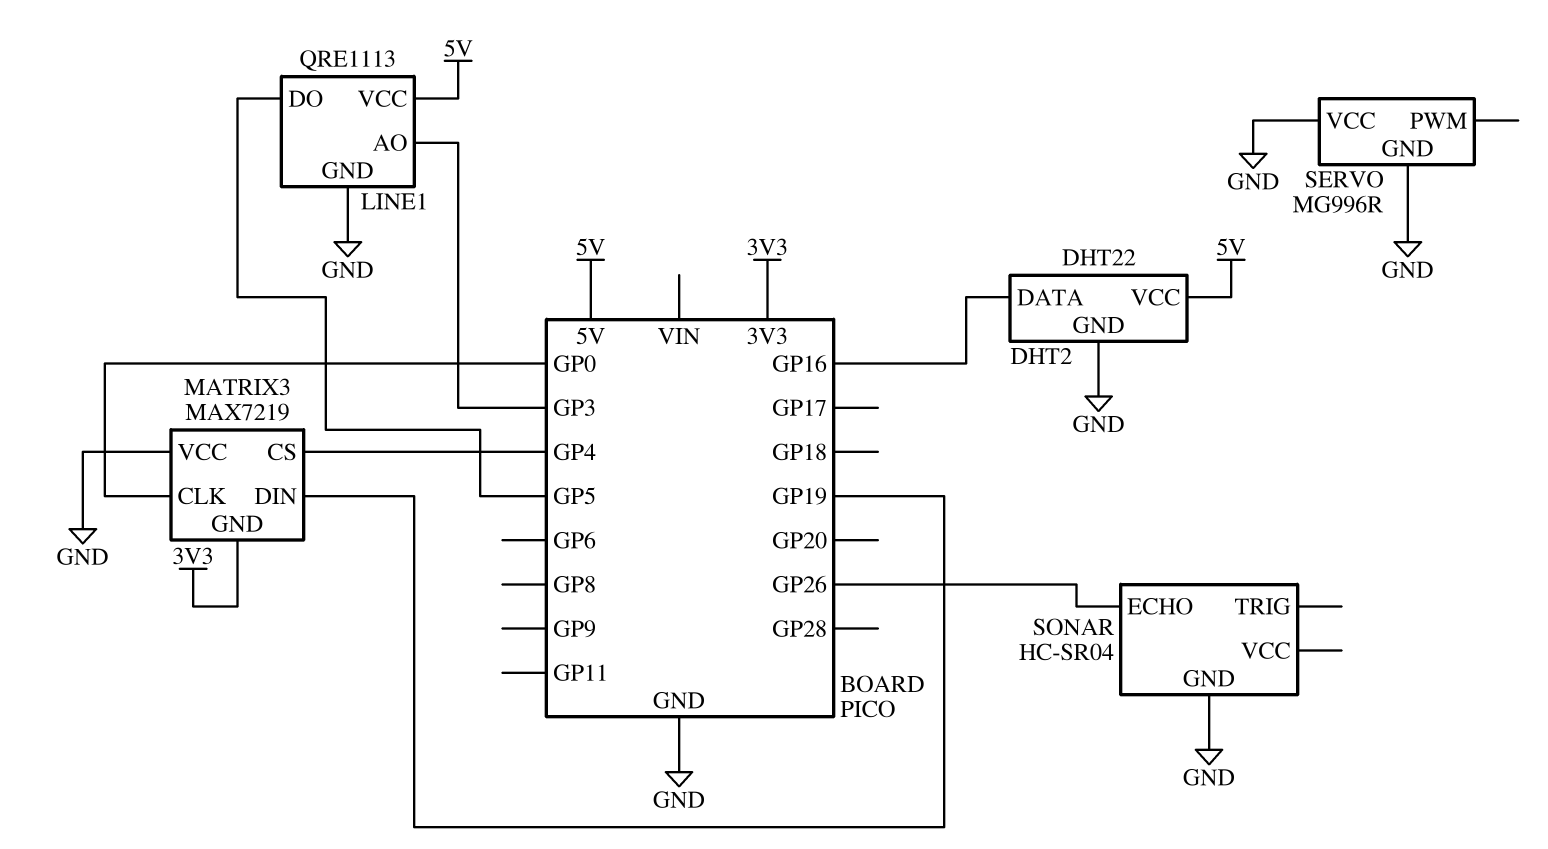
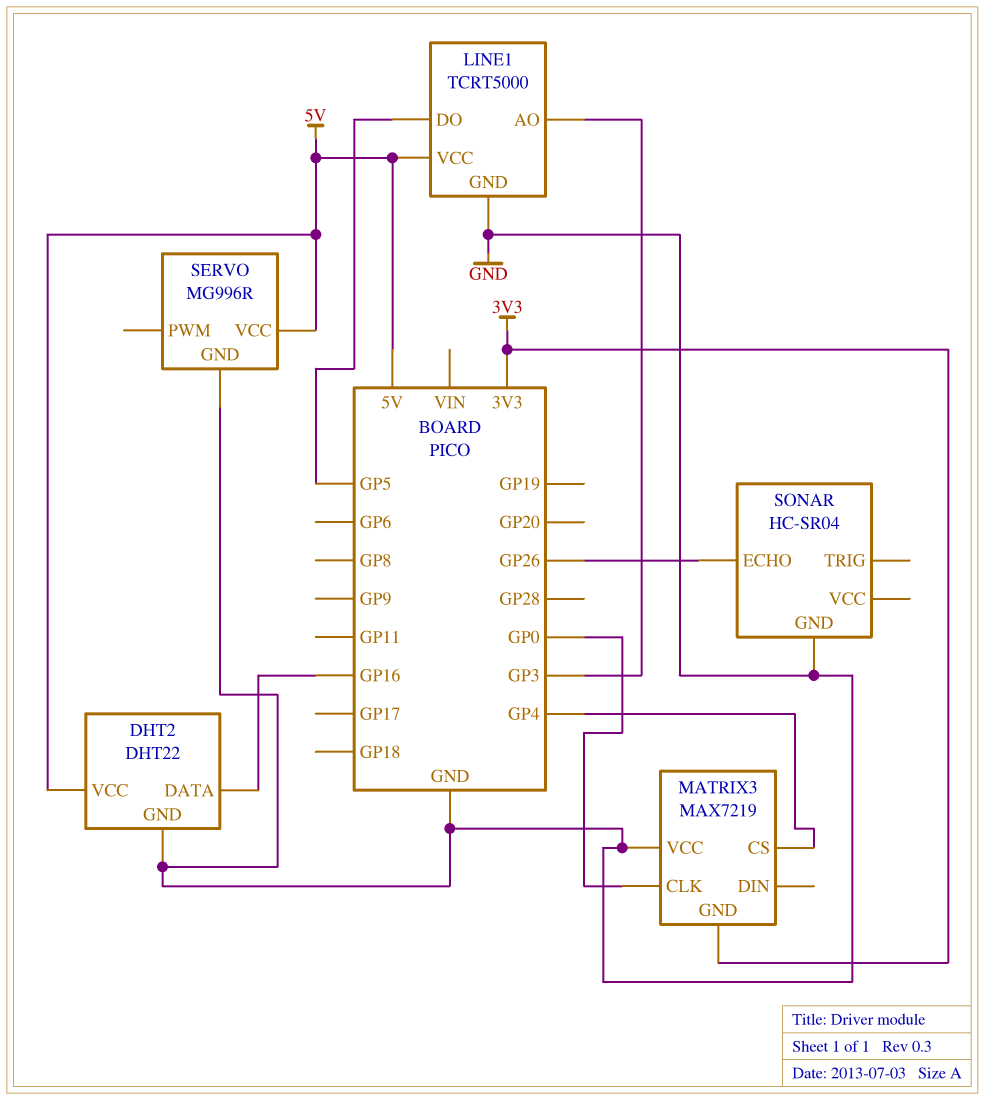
LINE1: QRE1113 -> TCRT5000
MATRIX3 pin DIN: GP19 -> none
SERVO pin VCC: GND -> 5V

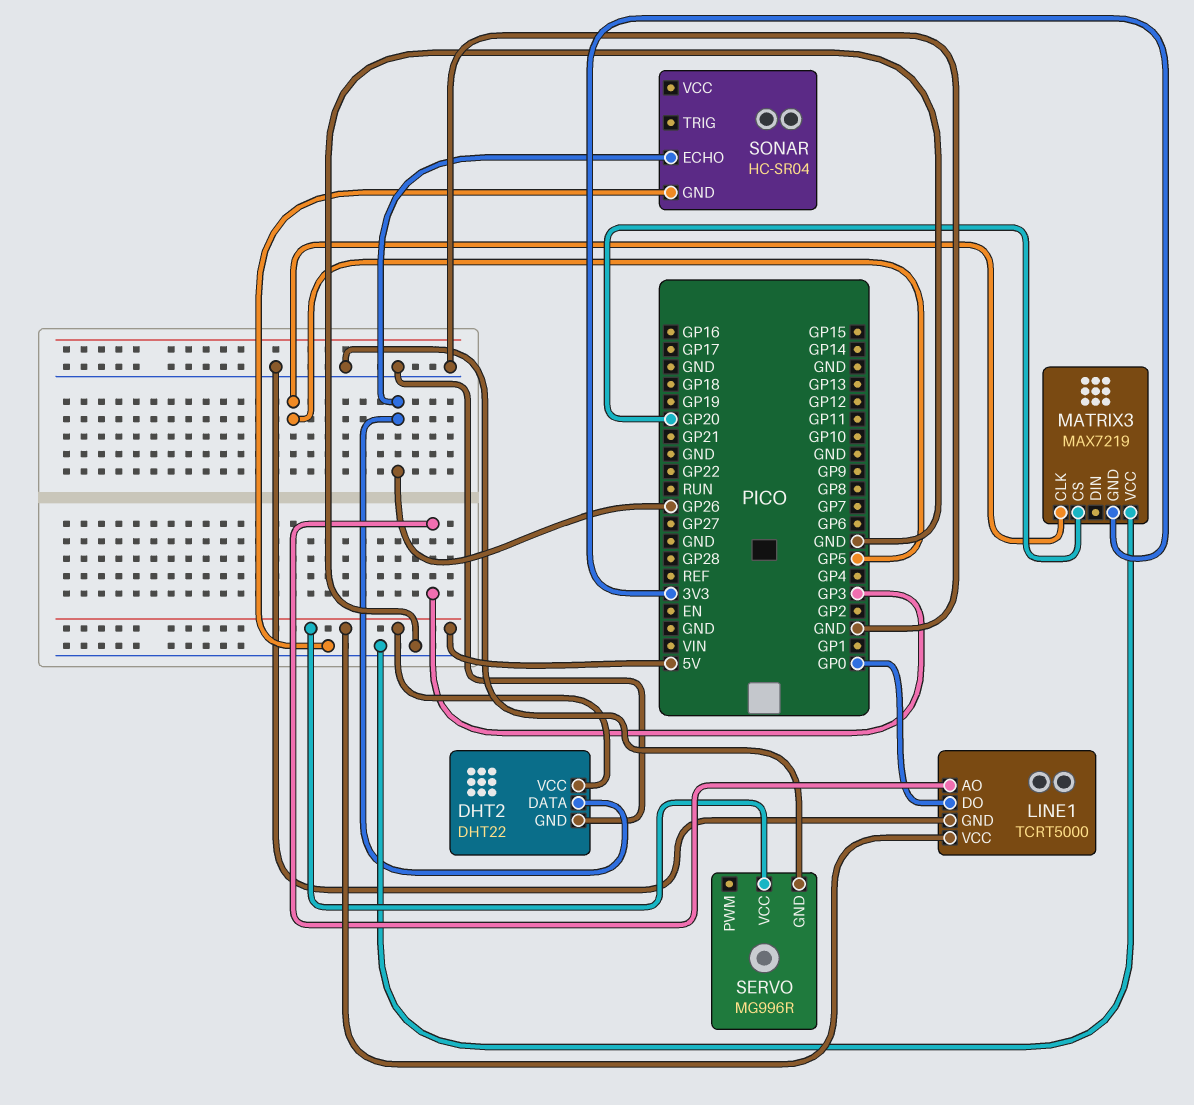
DHT2 pin DATA: GP16 -> GP26
LINE1 pin DO: GP5 -> GP0
MATRIX3 pin CLK: GP0 -> GP5
MATRIX3 pin CS: GP4 -> GP20

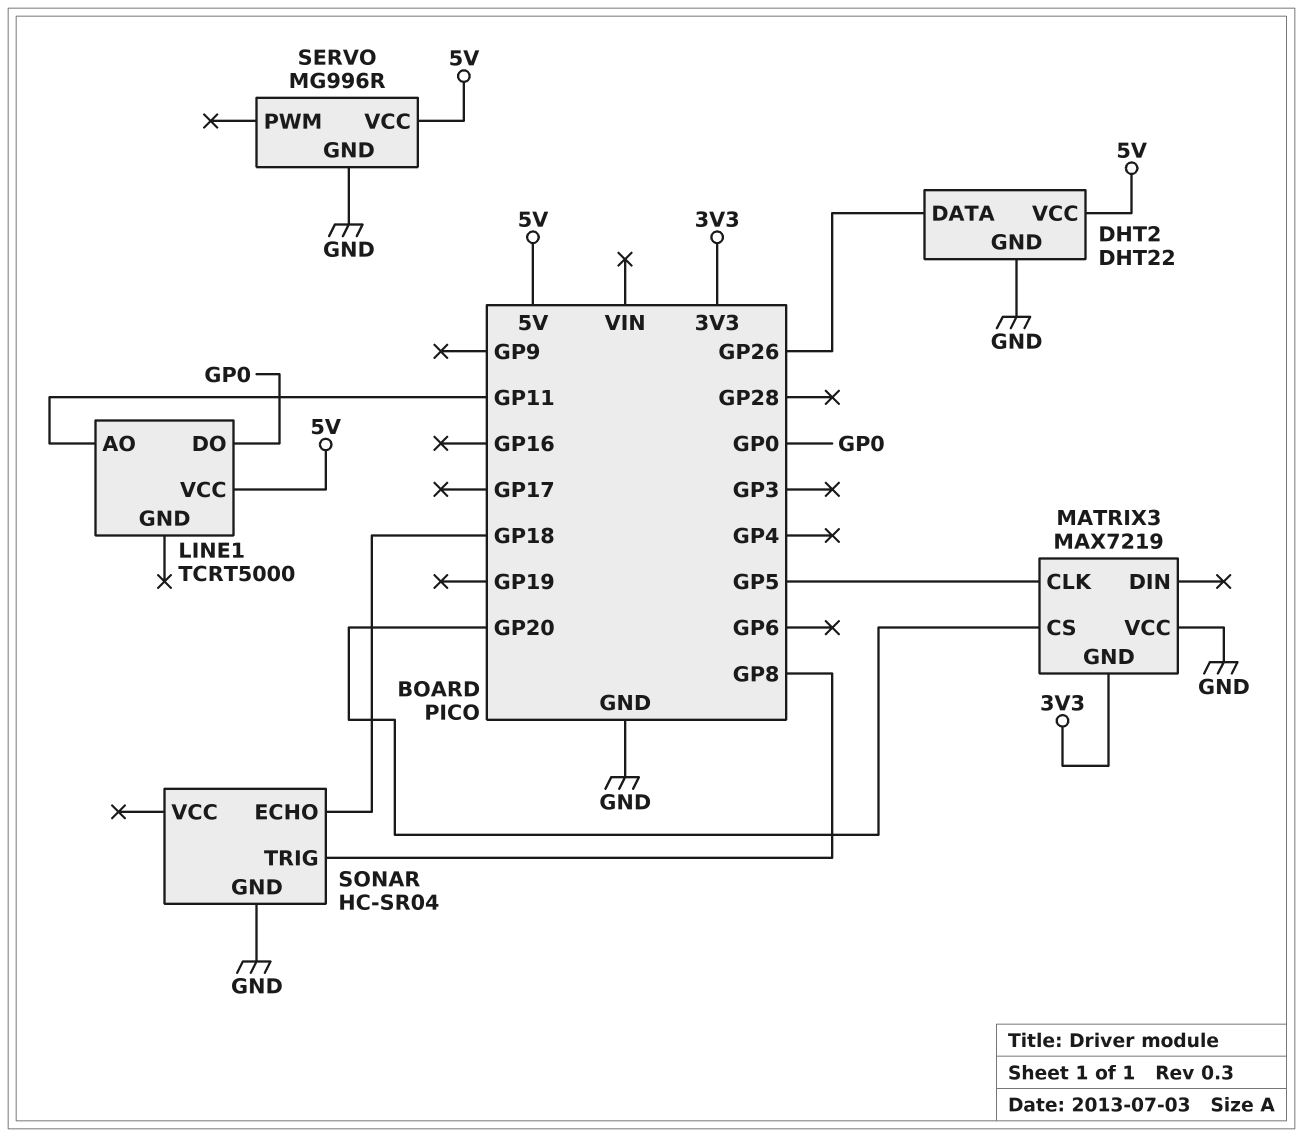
LINE1 pin AO: GP3 -> GP11
LINE1 pin GND: GND -> none
SONAR pin ECHO: GP26 -> GP18
SONAR pin TRIG: none -> GP8

